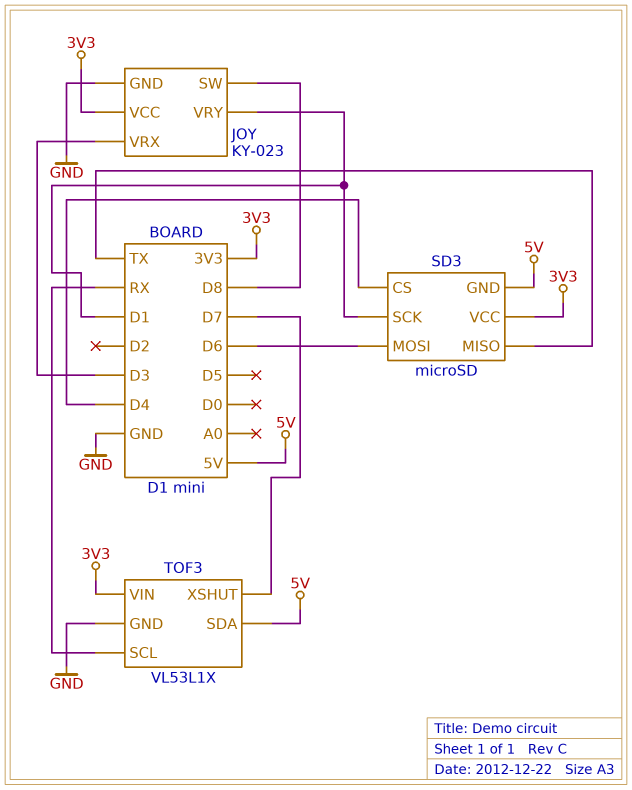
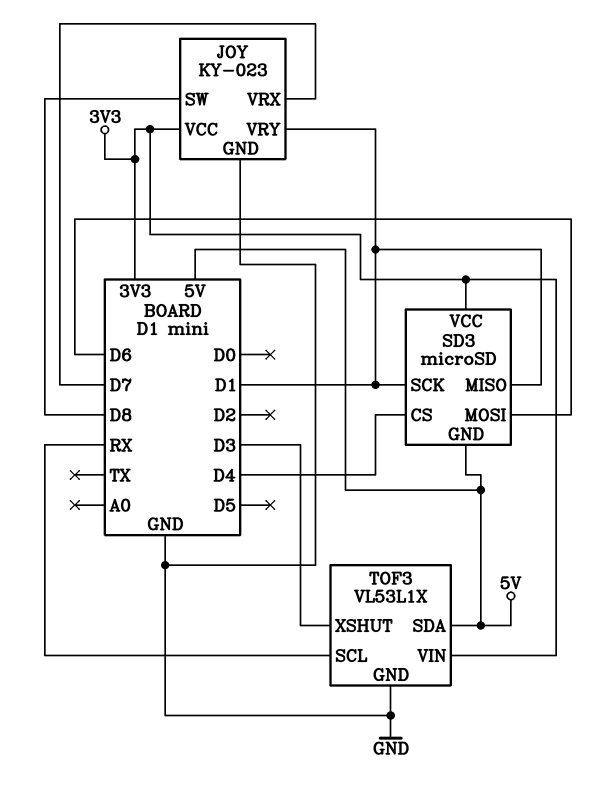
JOY pin VRX: D3 -> D7
SD3 pin MISO: TX -> D1
TOF3 pin XSHUT: D7 -> D3

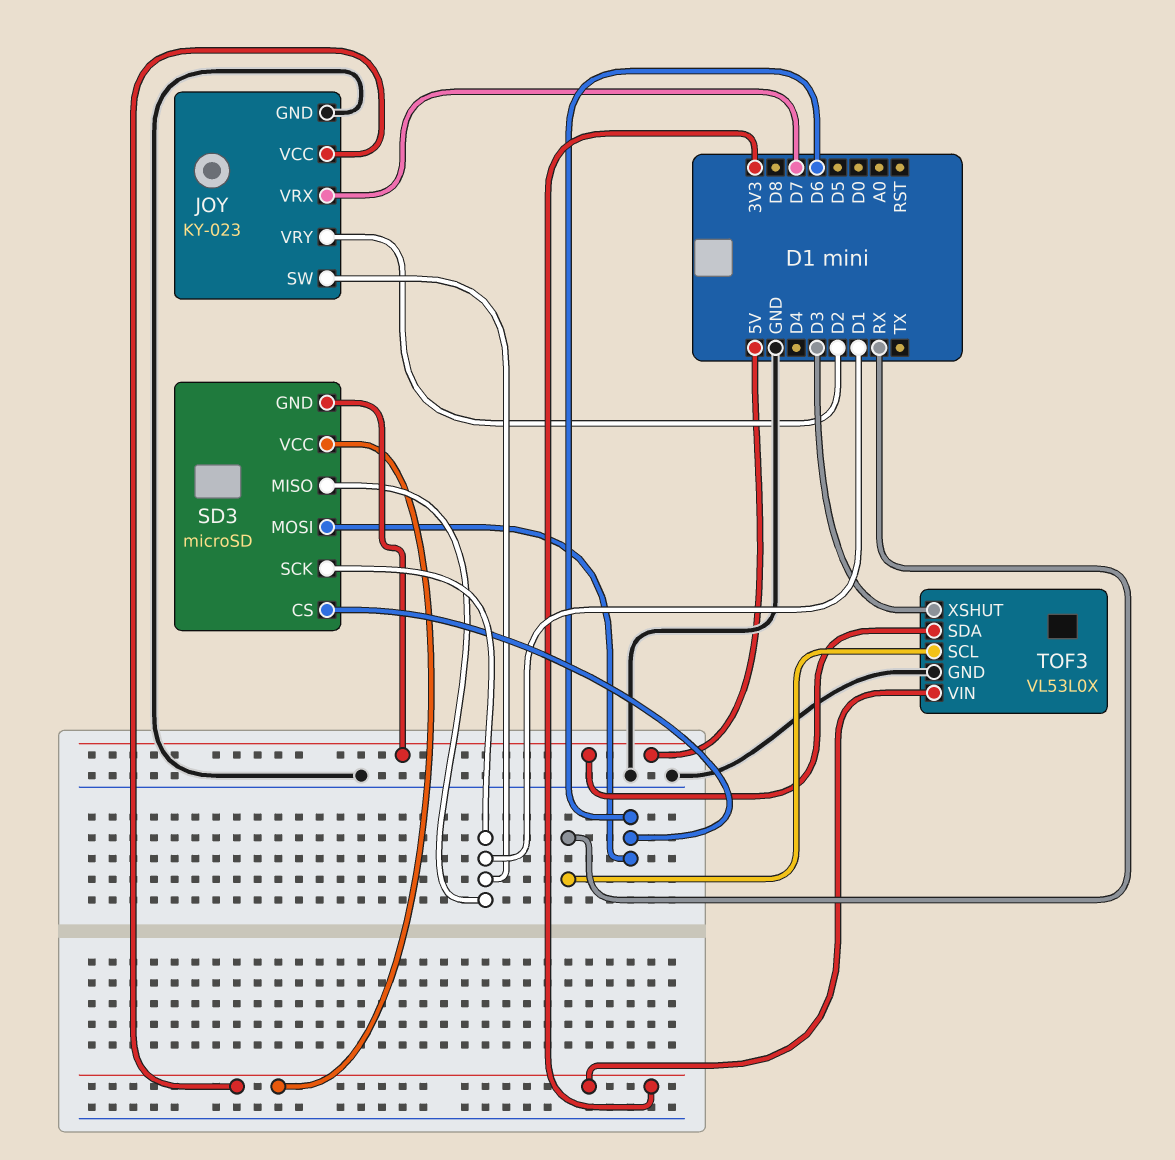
JOY pin SW: D8 -> D1
JOY pin VRY: D1 -> D2
SD3 pin CS: D4 -> D6
TOF3: VL53L1X -> VL53L0X

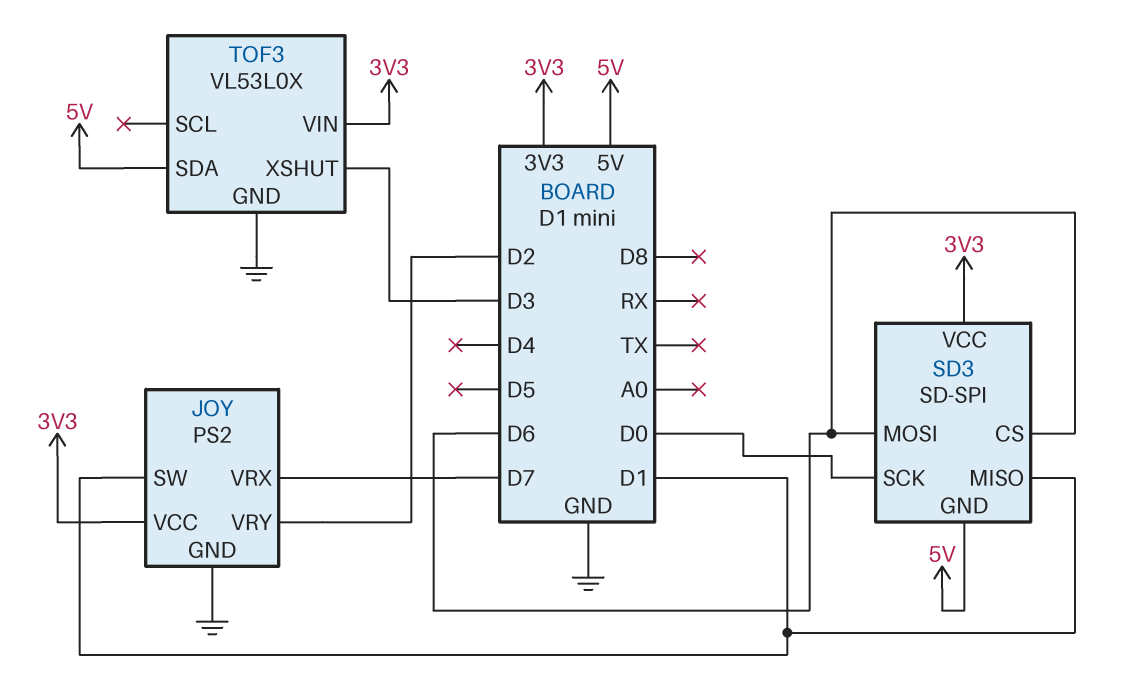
JOY: KY-023 -> PS2
SD3: microSD -> SD-SPI
SD3 pin SCK: D1 -> D0
TOF3 pin SCL: RX -> none

